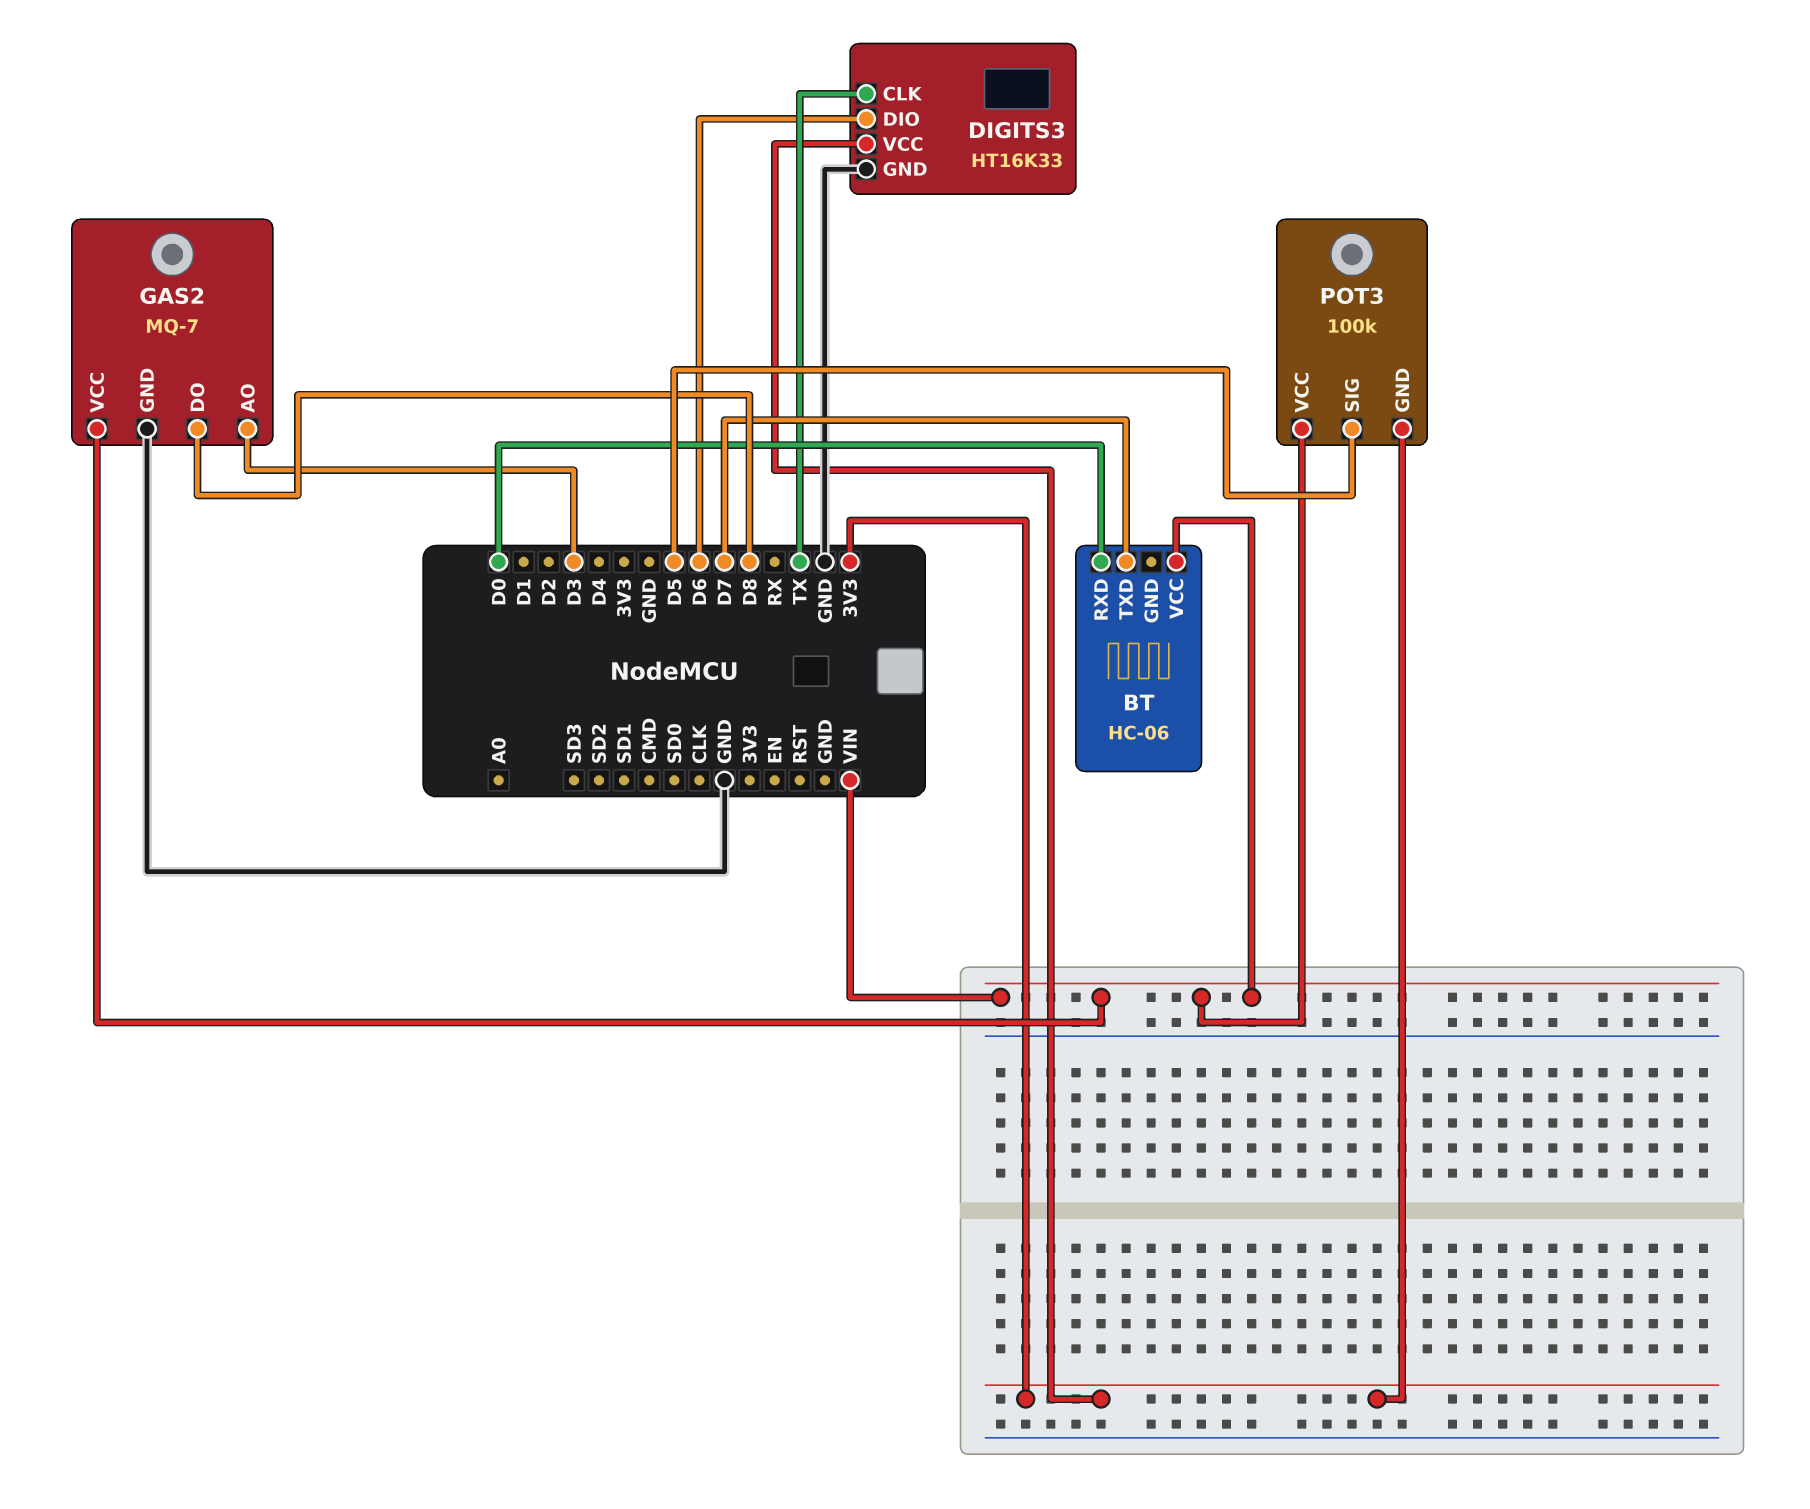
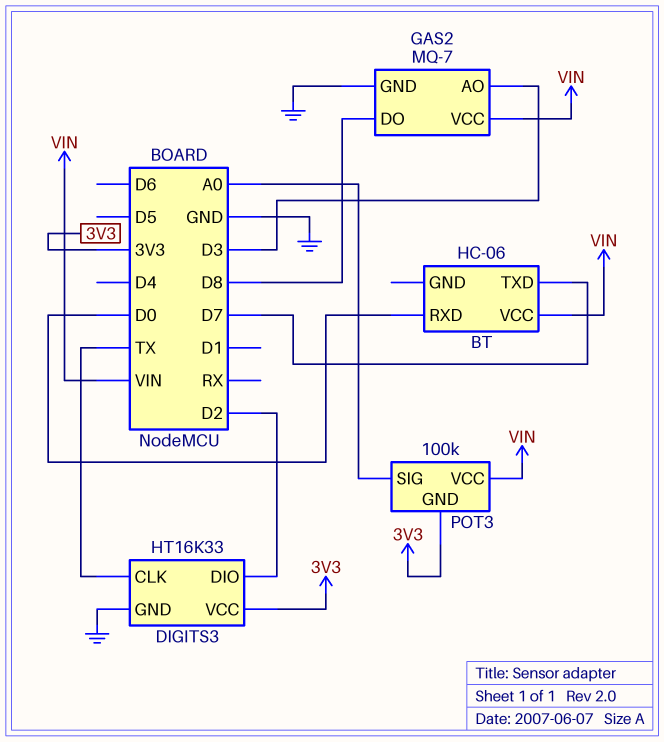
DIGITS3 pin DIO: D6 -> D2
POT3 pin SIG: D5 -> A0

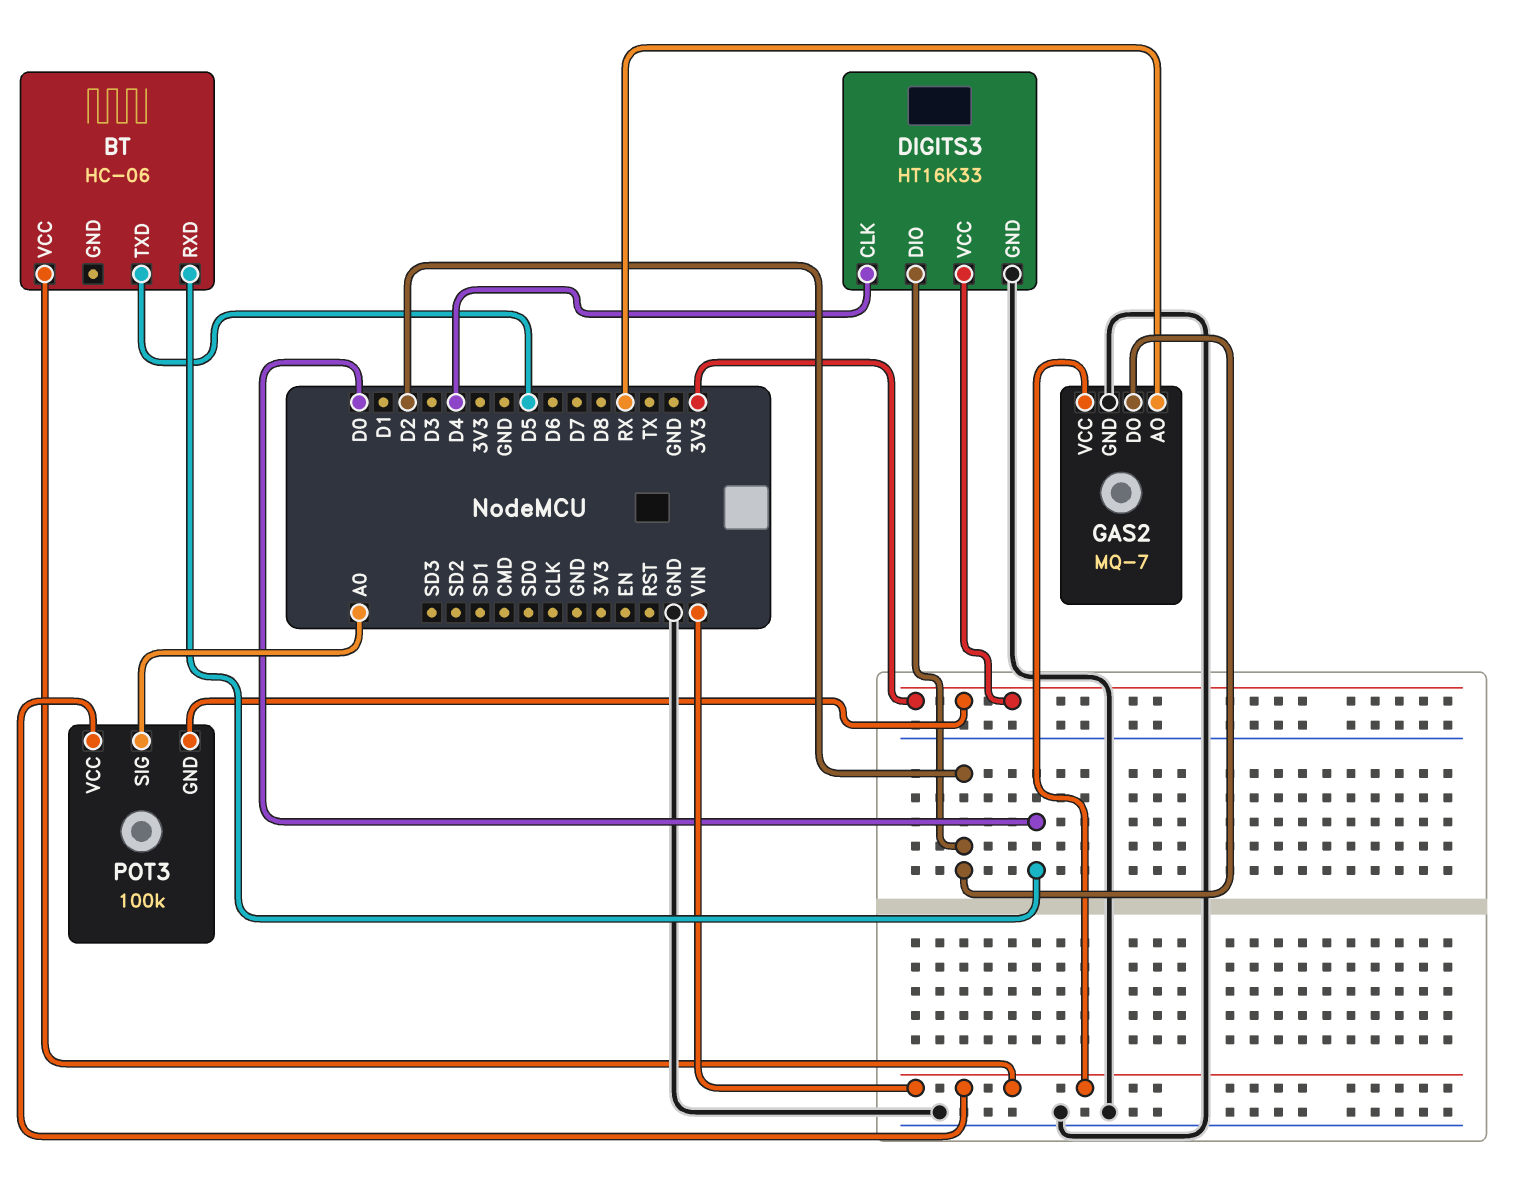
BT pin TXD: D7 -> D5
DIGITS3 pin CLK: TX -> D4
GAS2 pin AO: D3 -> RX
GAS2 pin DO: D8 -> D2

